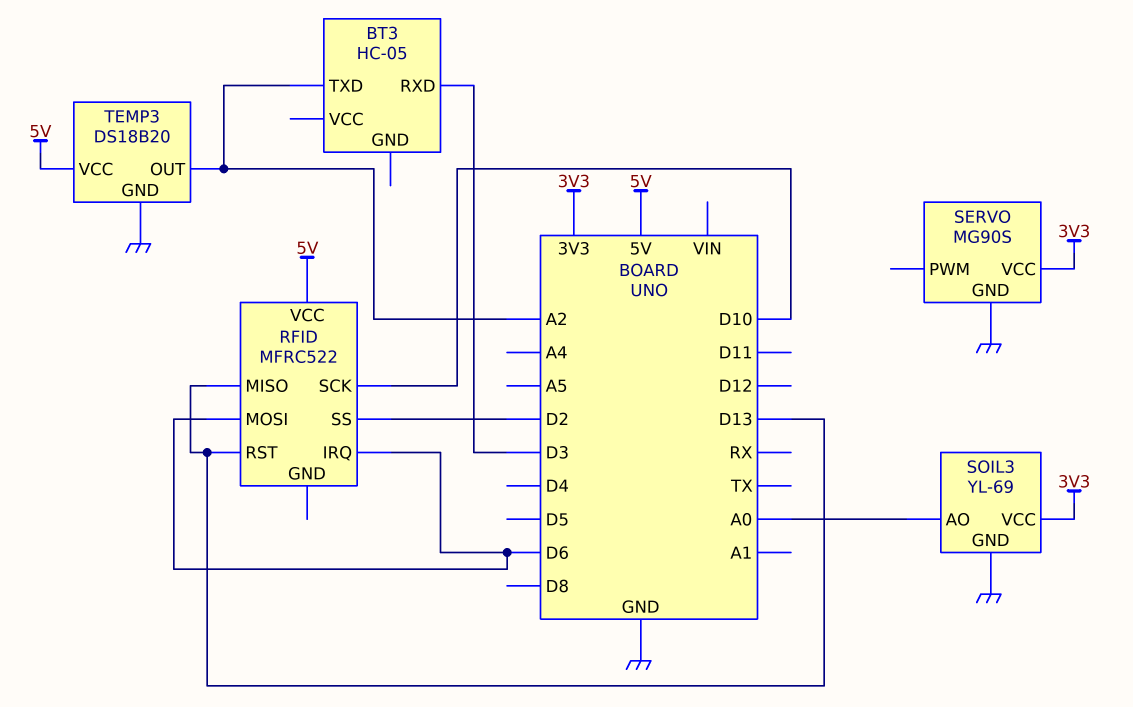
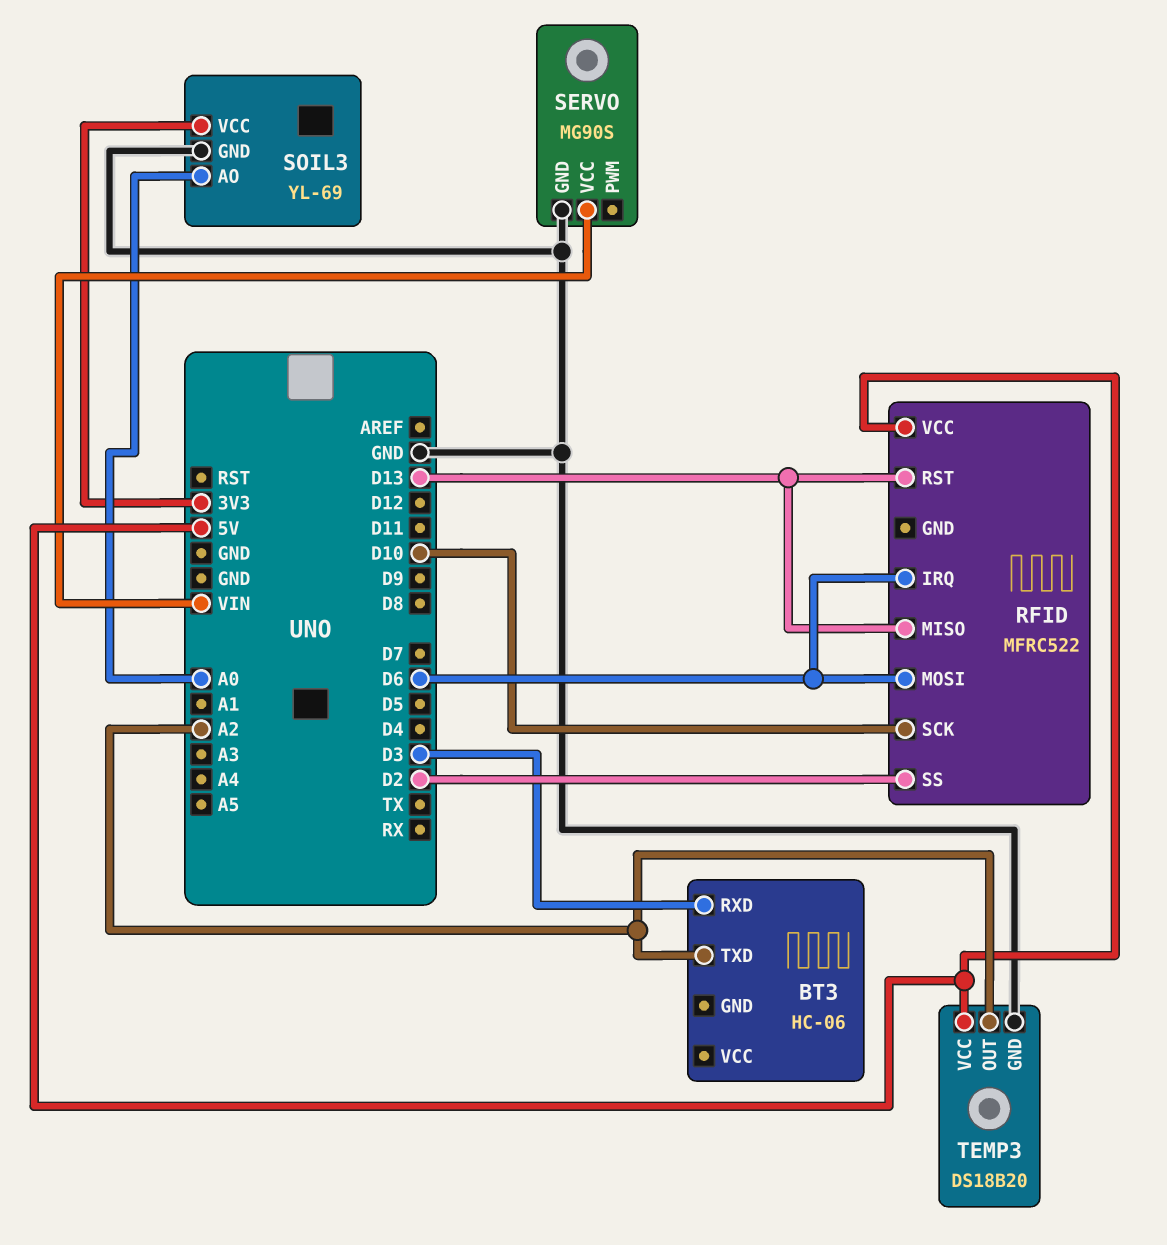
BT3: HC-05 -> HC-06
SERVO pin VCC: 3V3 -> VIN

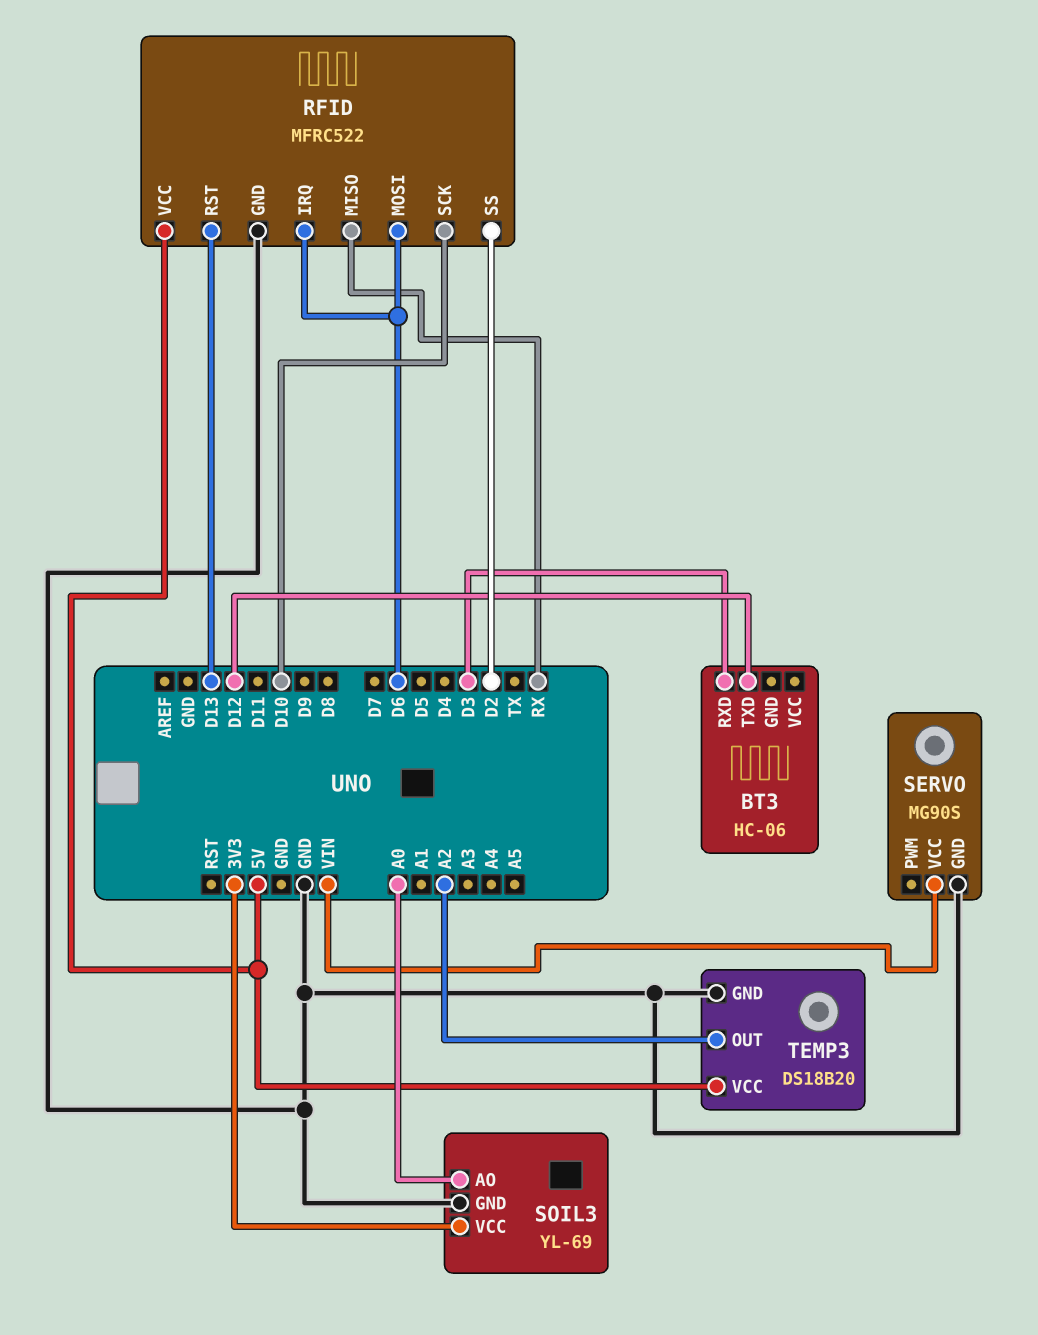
BT3 pin TXD: A2 -> D12
RFID pin GND: none -> GND
RFID pin MISO: D13 -> RX

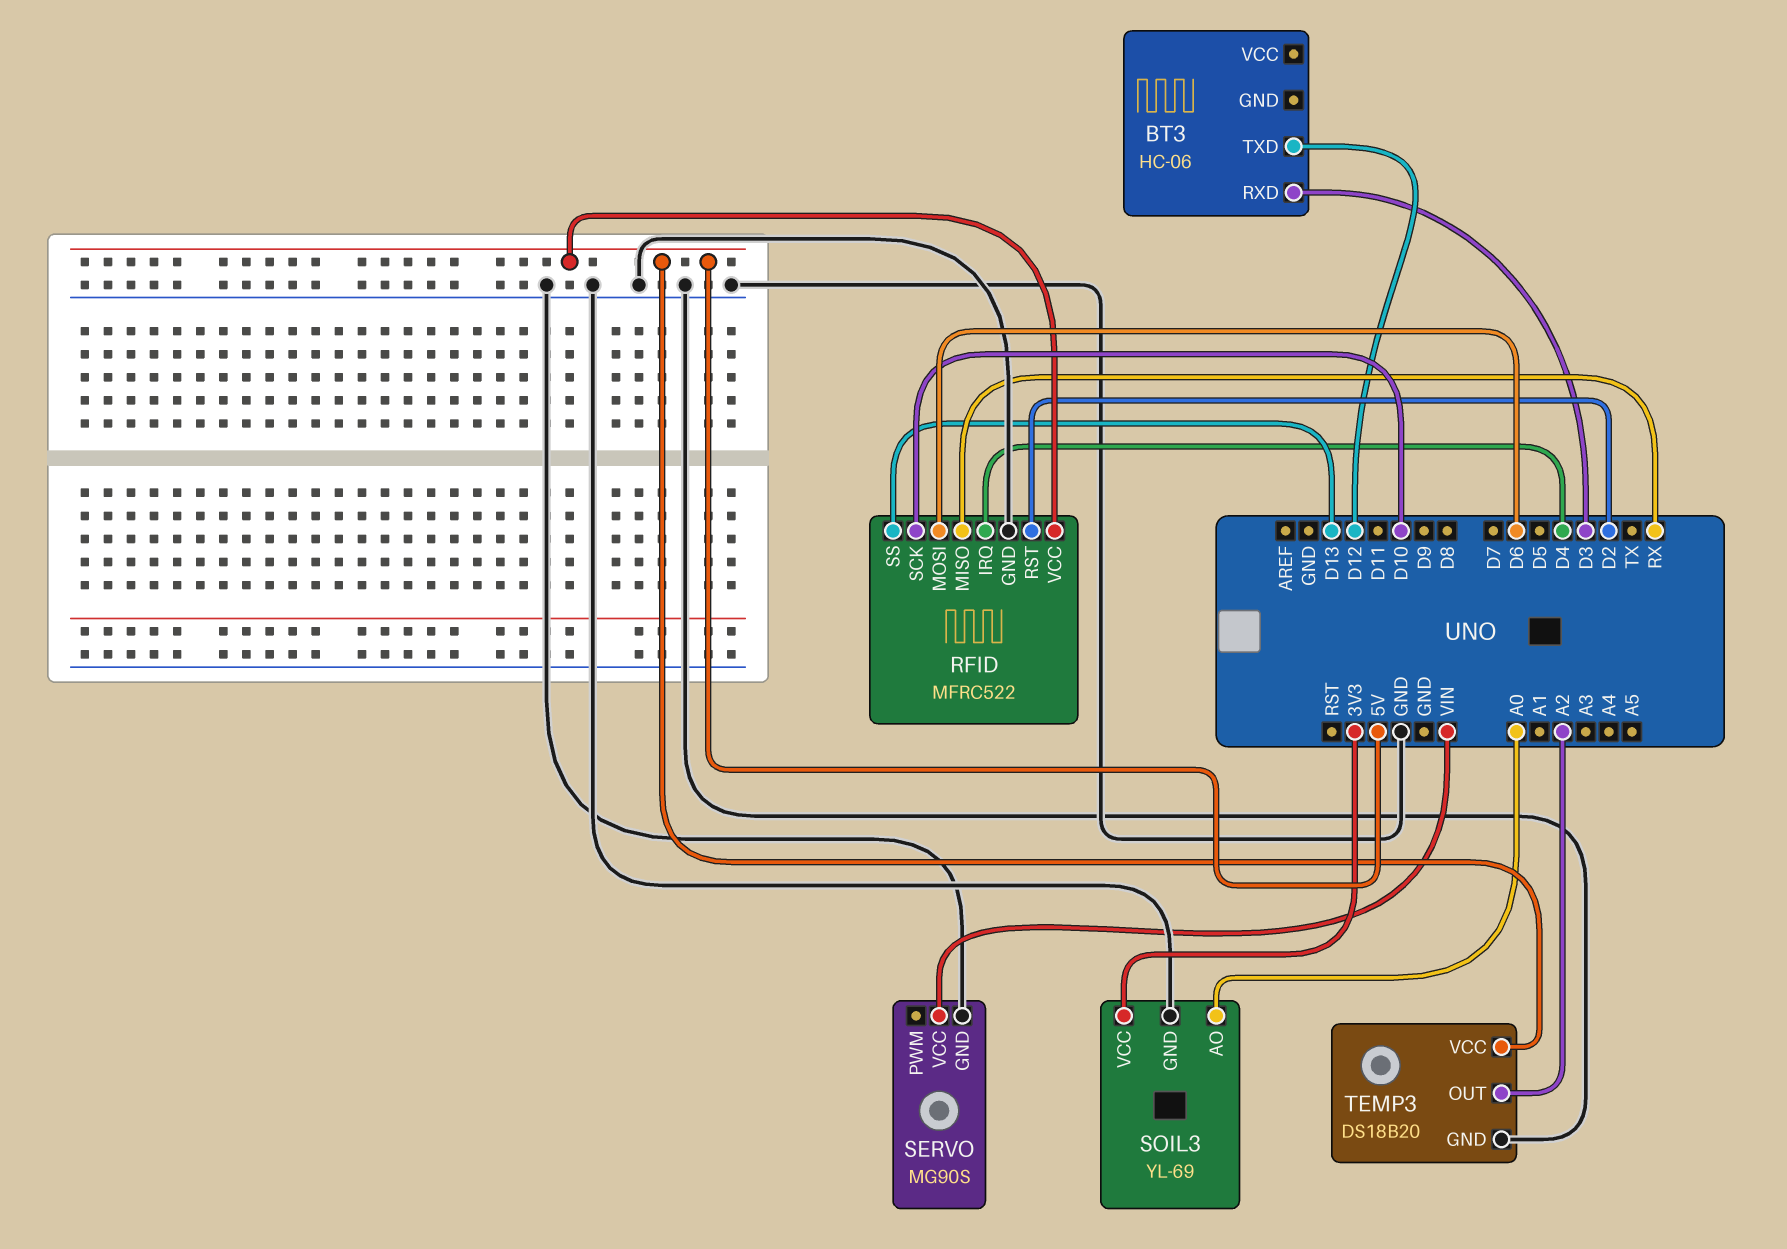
RFID pin IRQ: D6 -> D4
RFID pin RST: D13 -> D2
RFID pin SS: D2 -> D13

